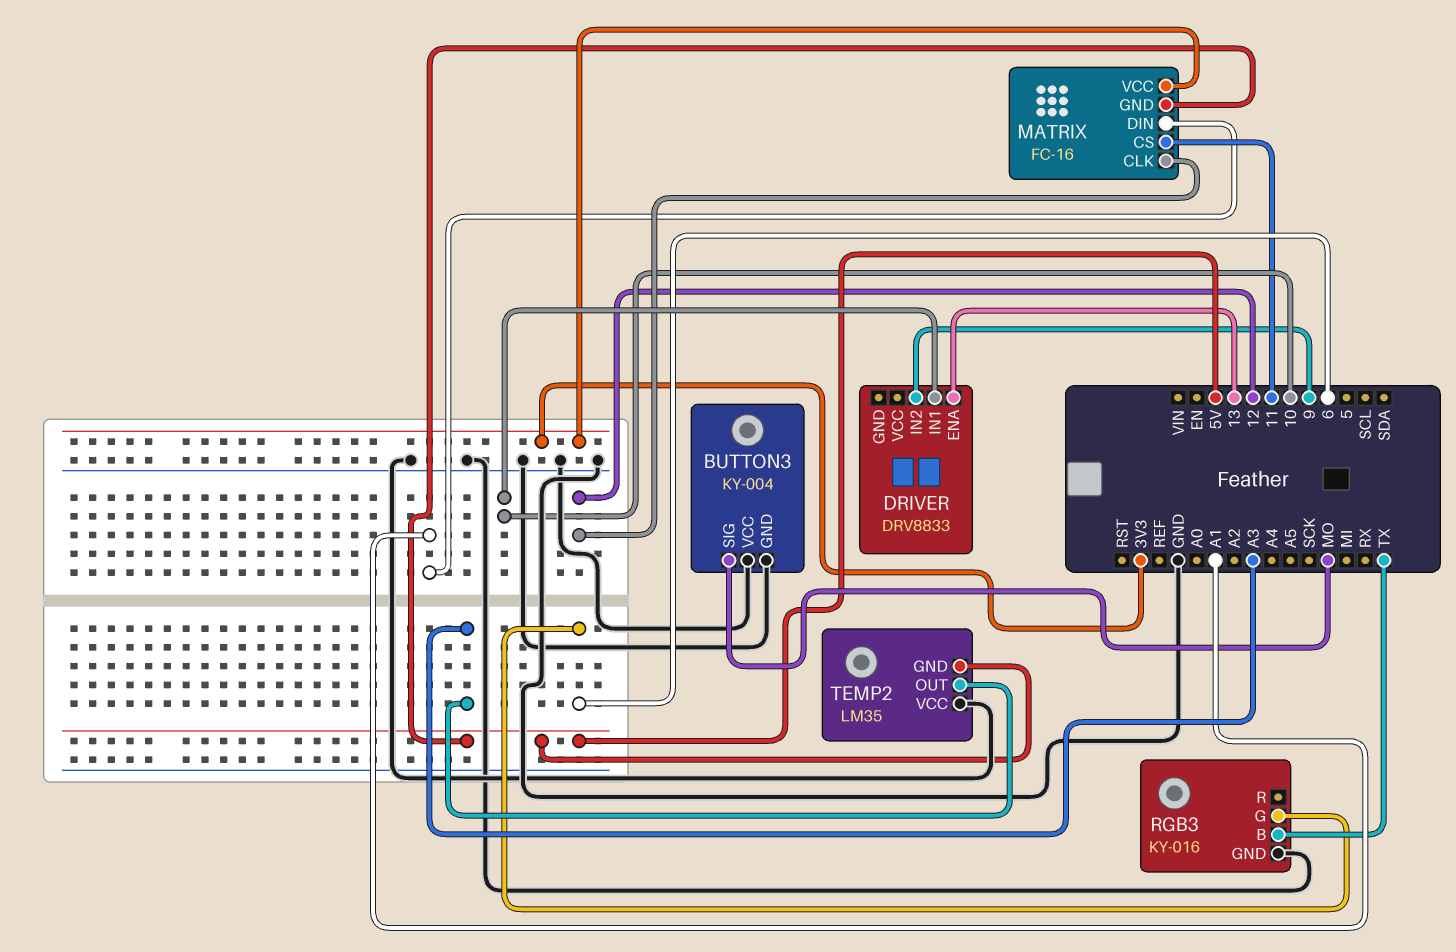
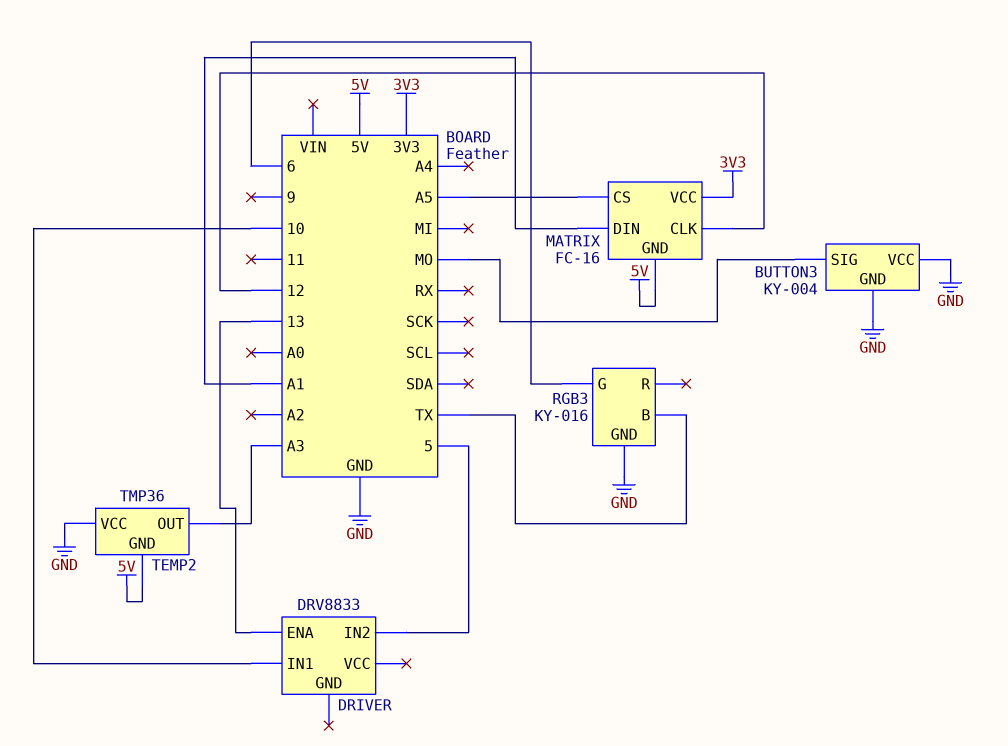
DRIVER pin IN2: 9 -> 5
MATRIX pin CS: 11 -> A5
TEMP2: LM35 -> TMP36

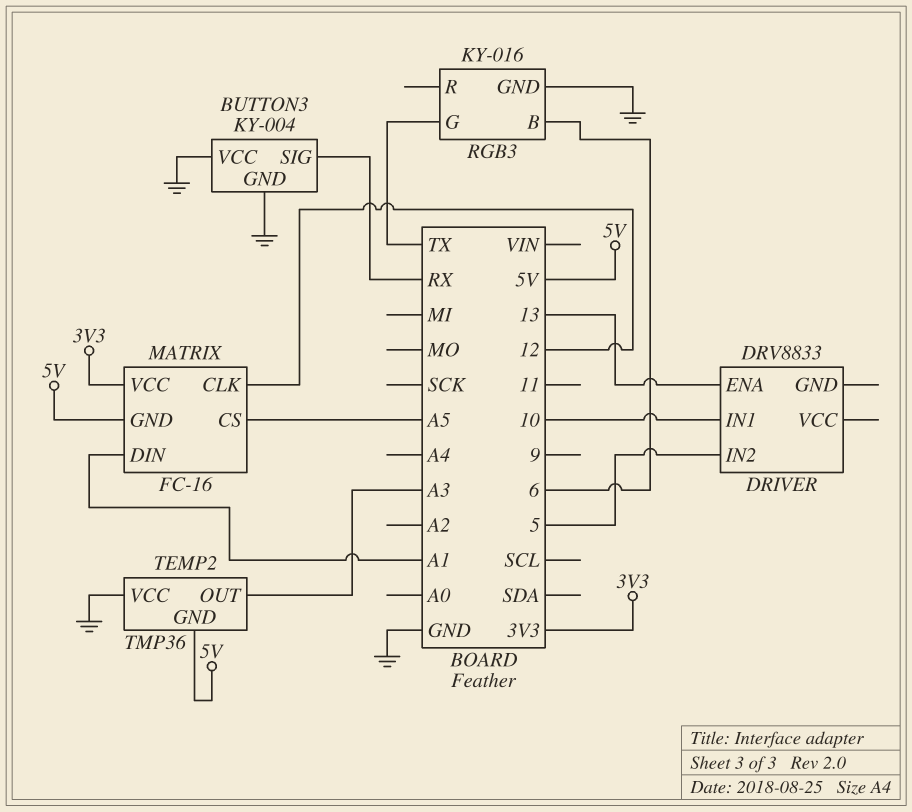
BUTTON3 pin SIG: MO -> RX
RGB3 pin B: TX -> 6
RGB3 pin G: 6 -> TX

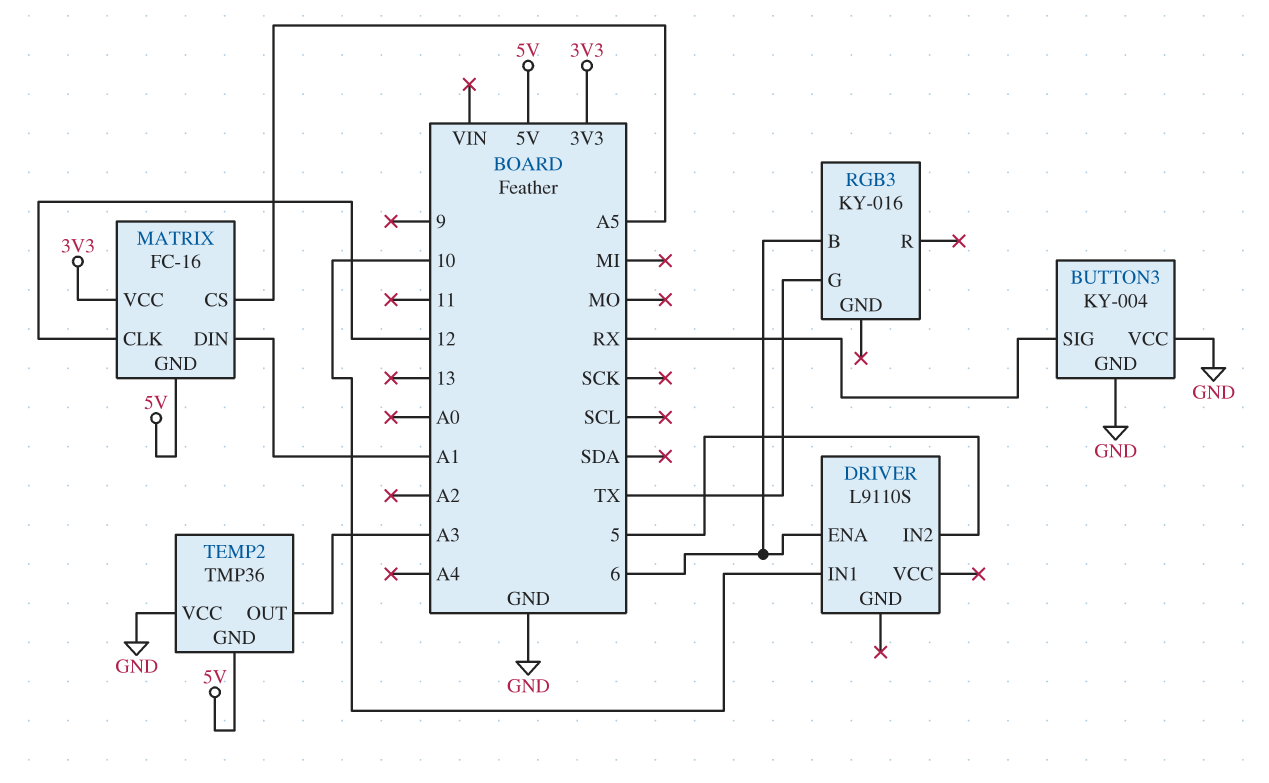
DRIVER: DRV8833 -> L9110S
DRIVER pin ENA: 13 -> 6
RGB3 pin GND: GND -> none

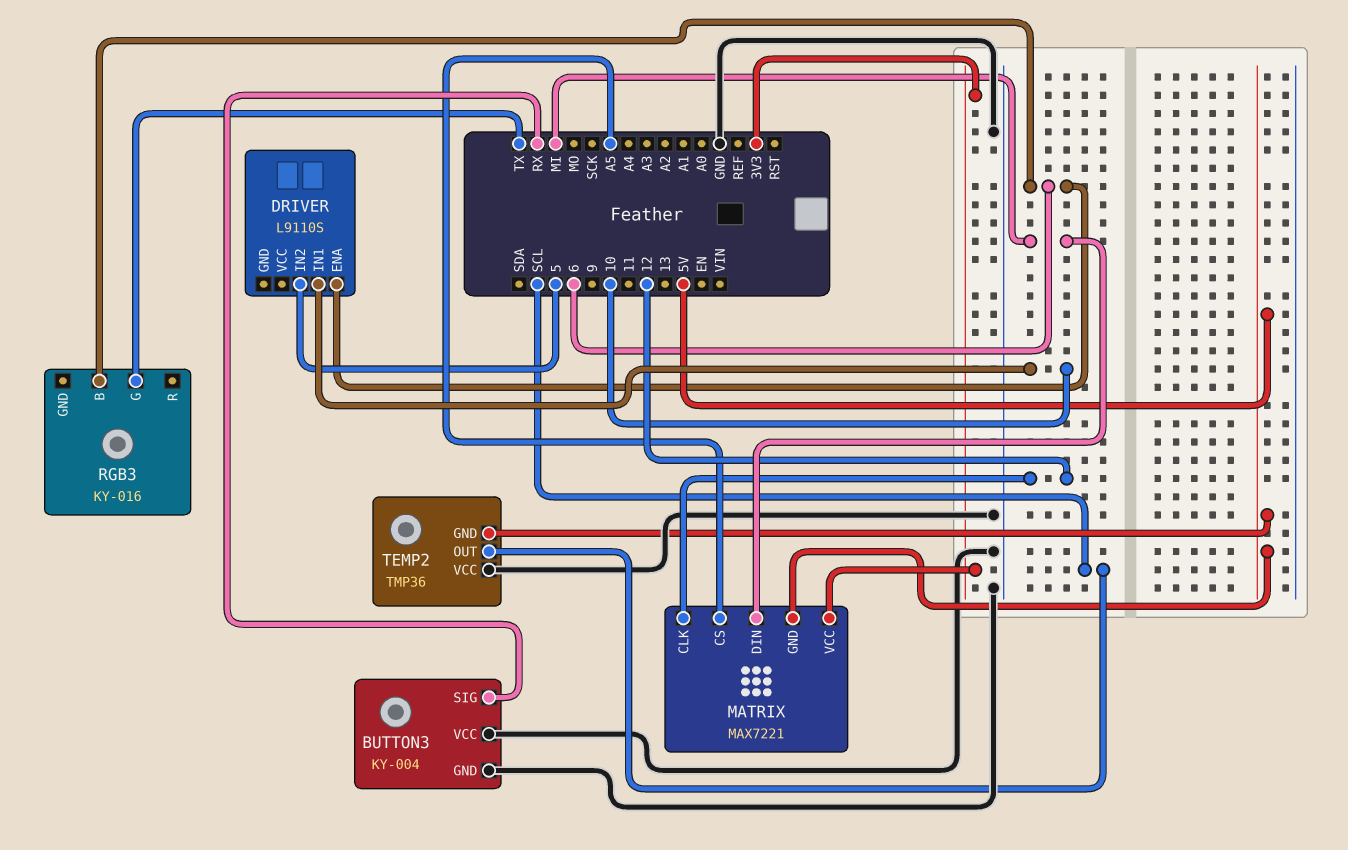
MATRIX: FC-16 -> MAX7221
MATRIX pin DIN: A1 -> MI
TEMP2 pin OUT: A3 -> SCL

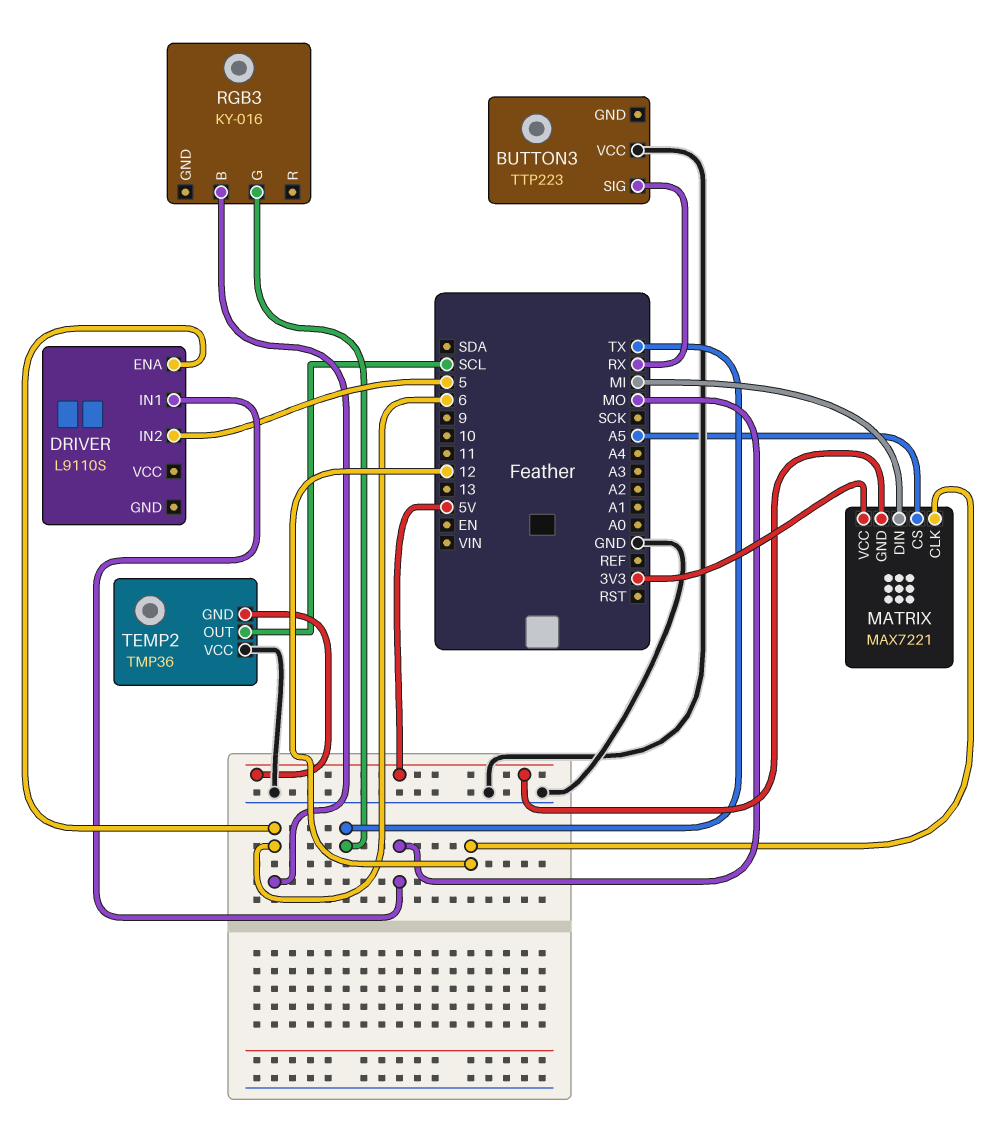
BUTTON3: KY-004 -> TTP223
BUTTON3 pin GND: GND -> none
DRIVER pin IN1: 10 -> MO

